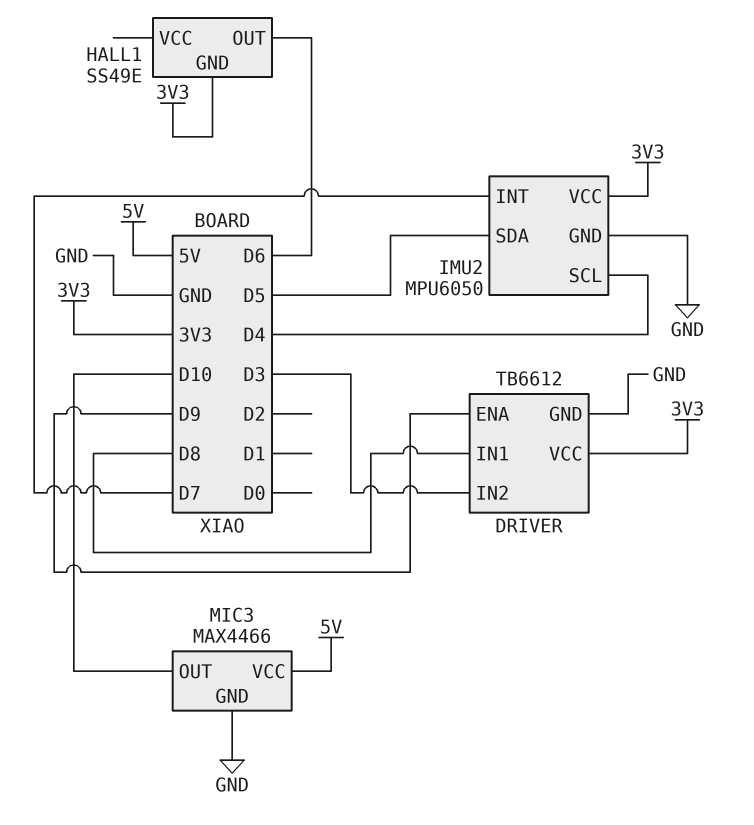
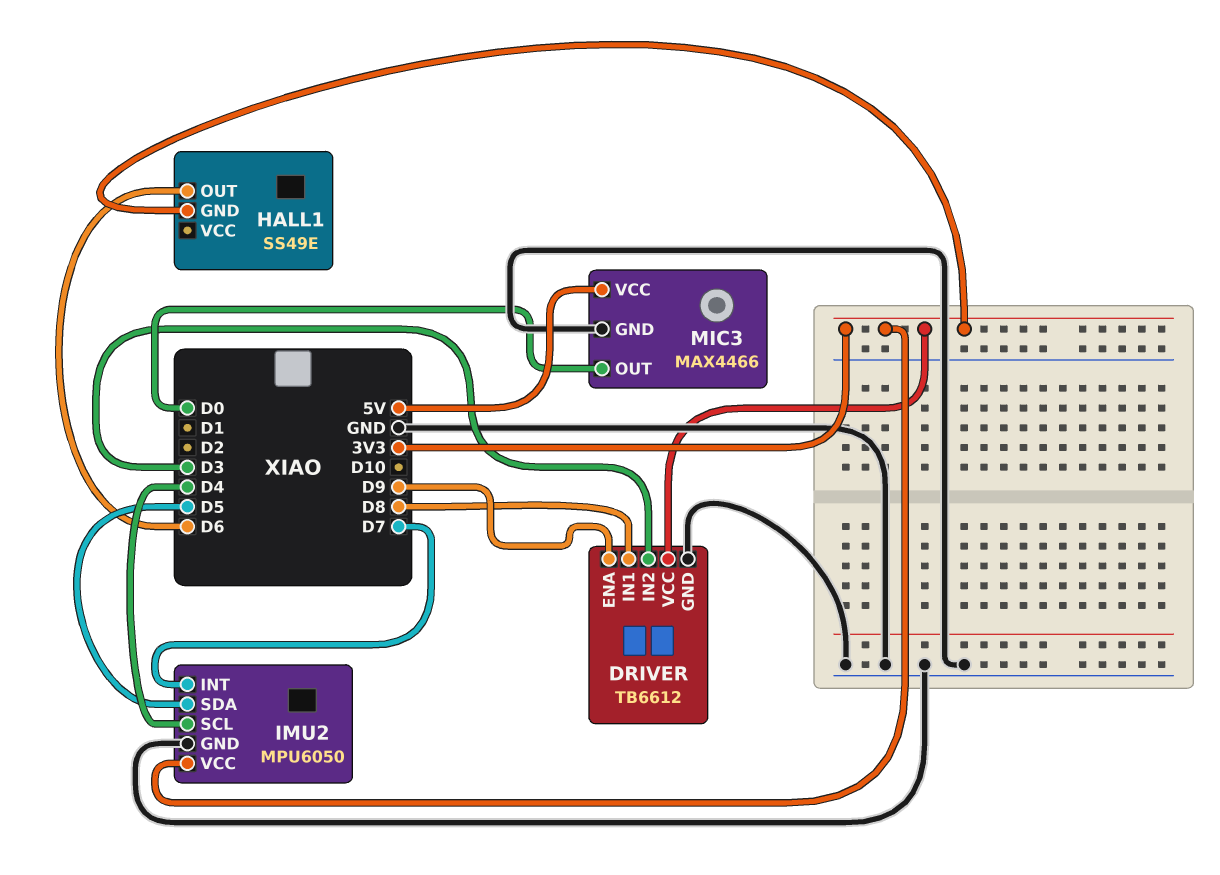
MIC3 pin OUT: D10 -> D0

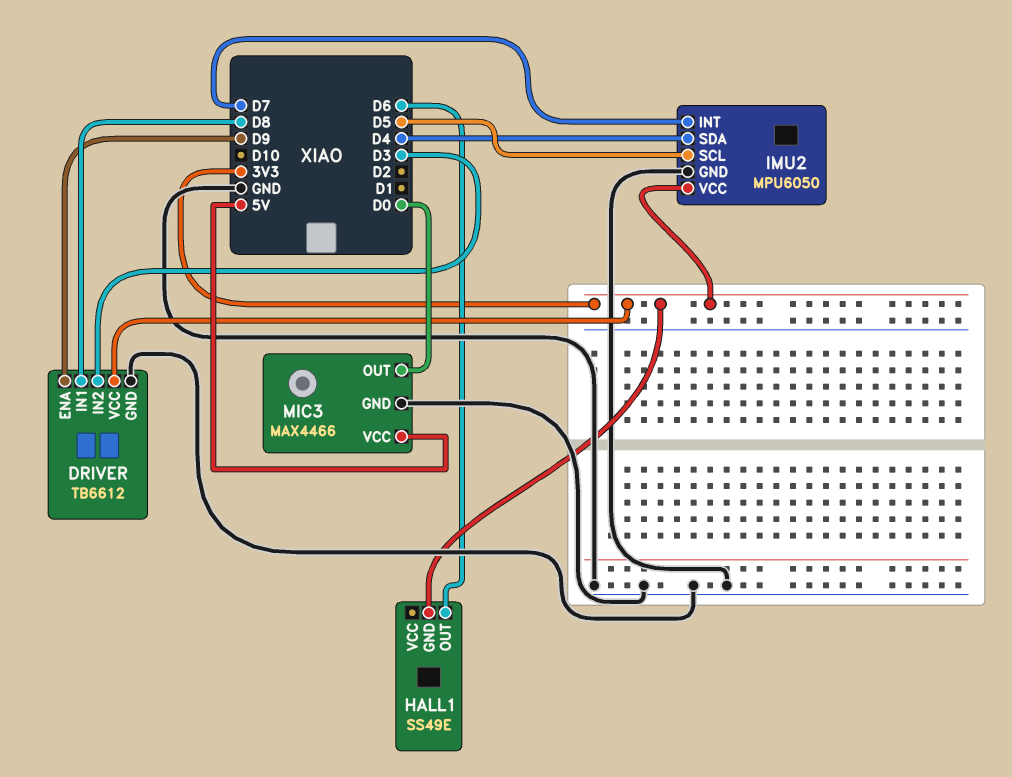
IMU2 pin SCL: D4 -> D5
IMU2 pin SDA: D5 -> D4

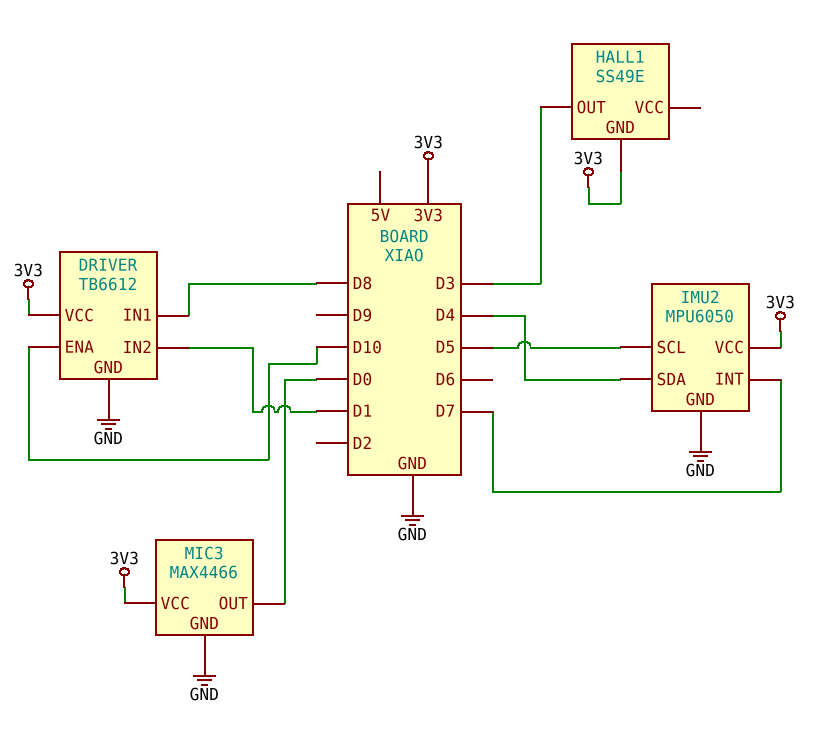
DRIVER pin ENA: D9 -> D10
DRIVER pin IN2: D3 -> D1
HALL1 pin OUT: D6 -> D3
MIC3 pin VCC: 5V -> 3V3

